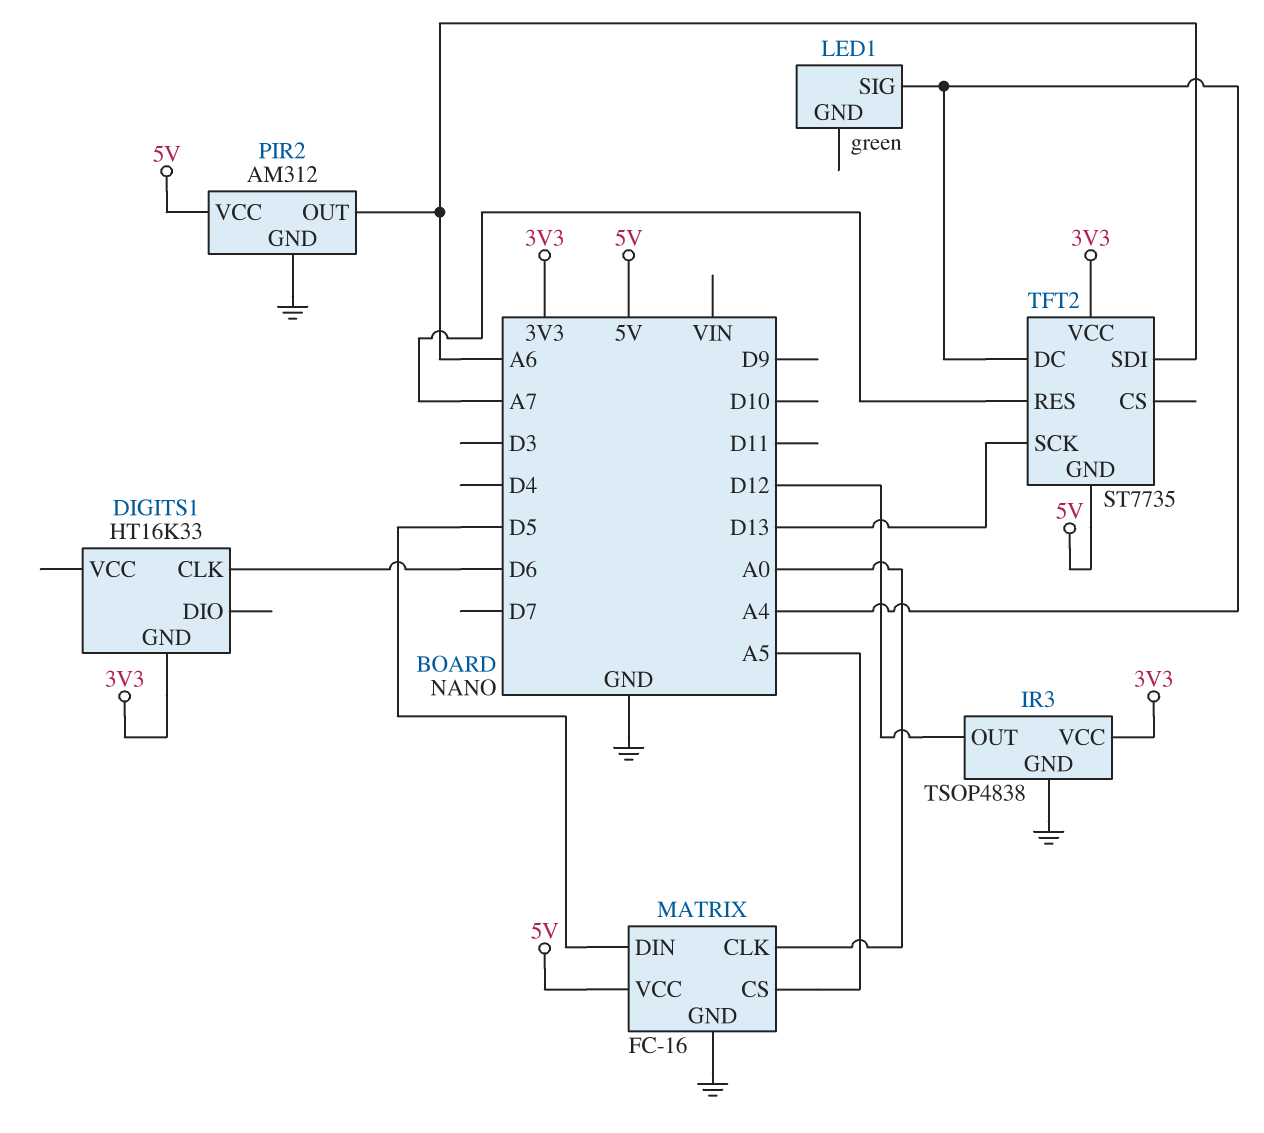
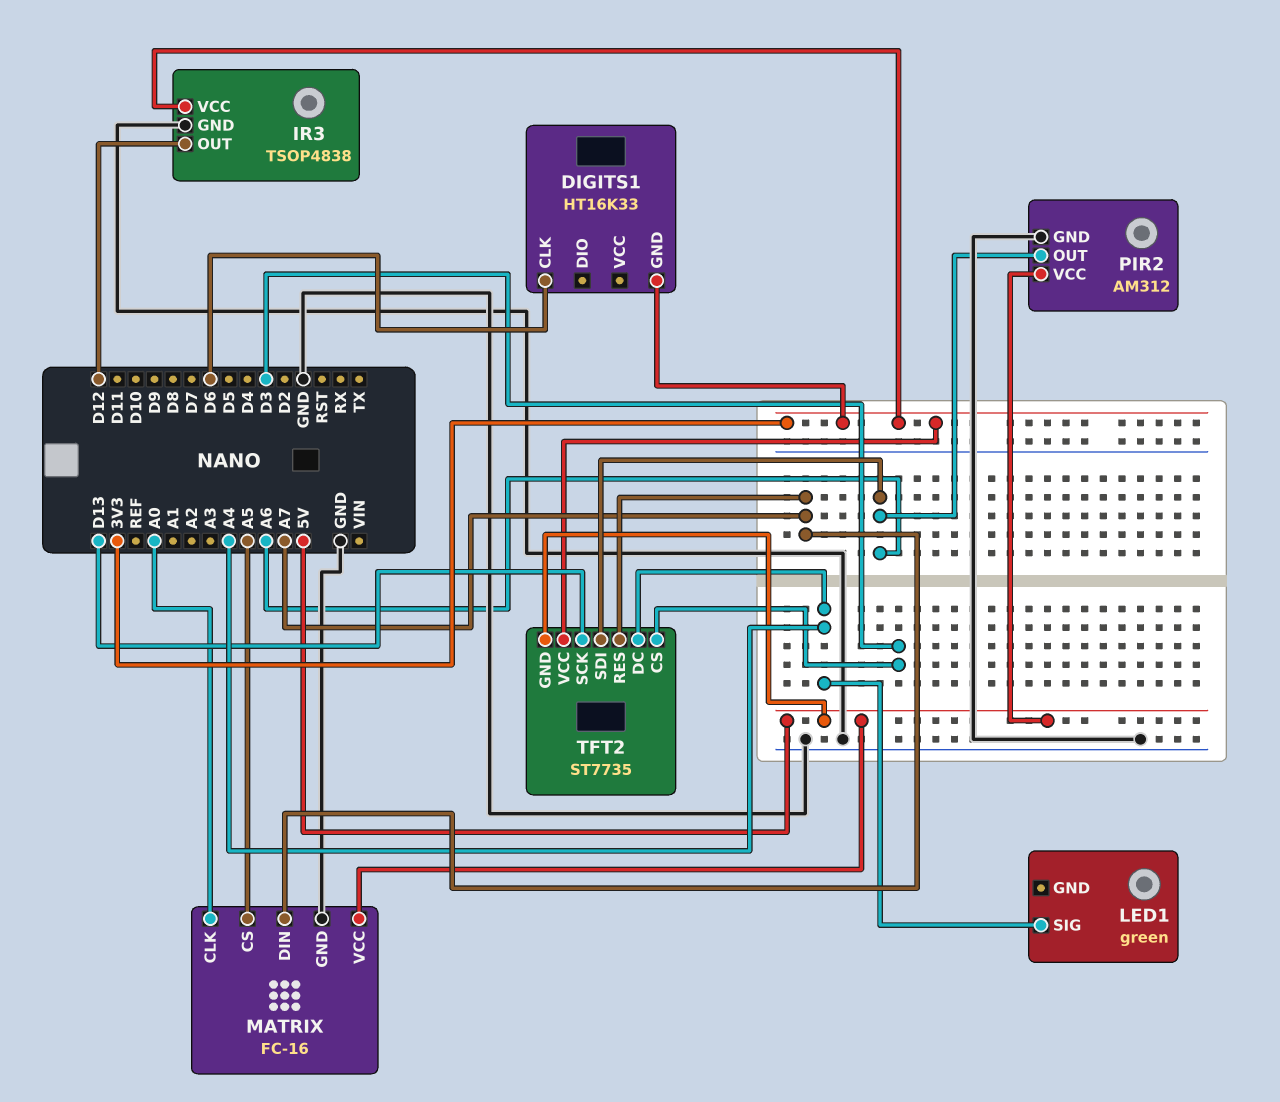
MATRIX pin DIN: D5 -> A7
TFT2 pin CS: none -> D3

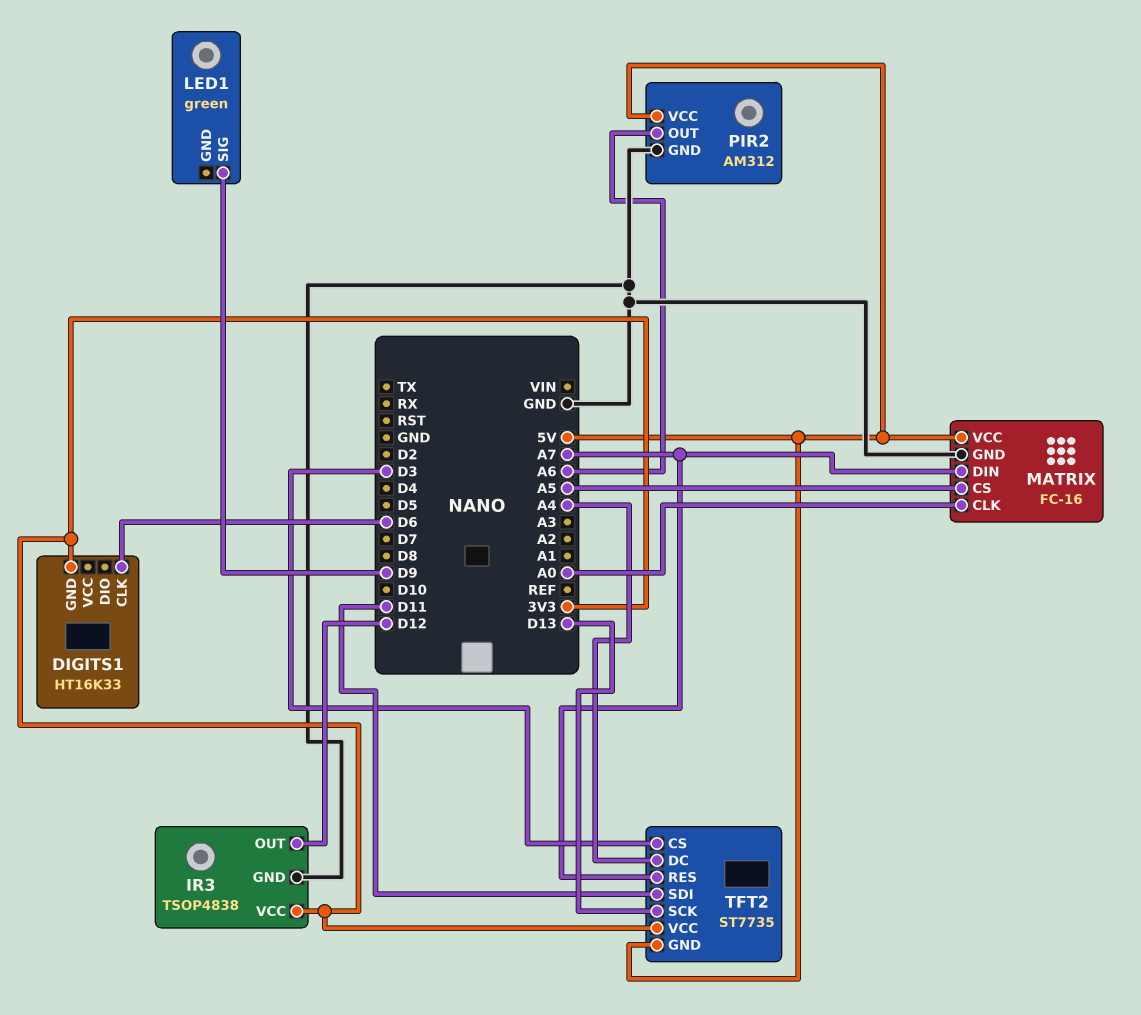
LED1 pin SIG: A4 -> D9
TFT2 pin SDI: A6 -> D11

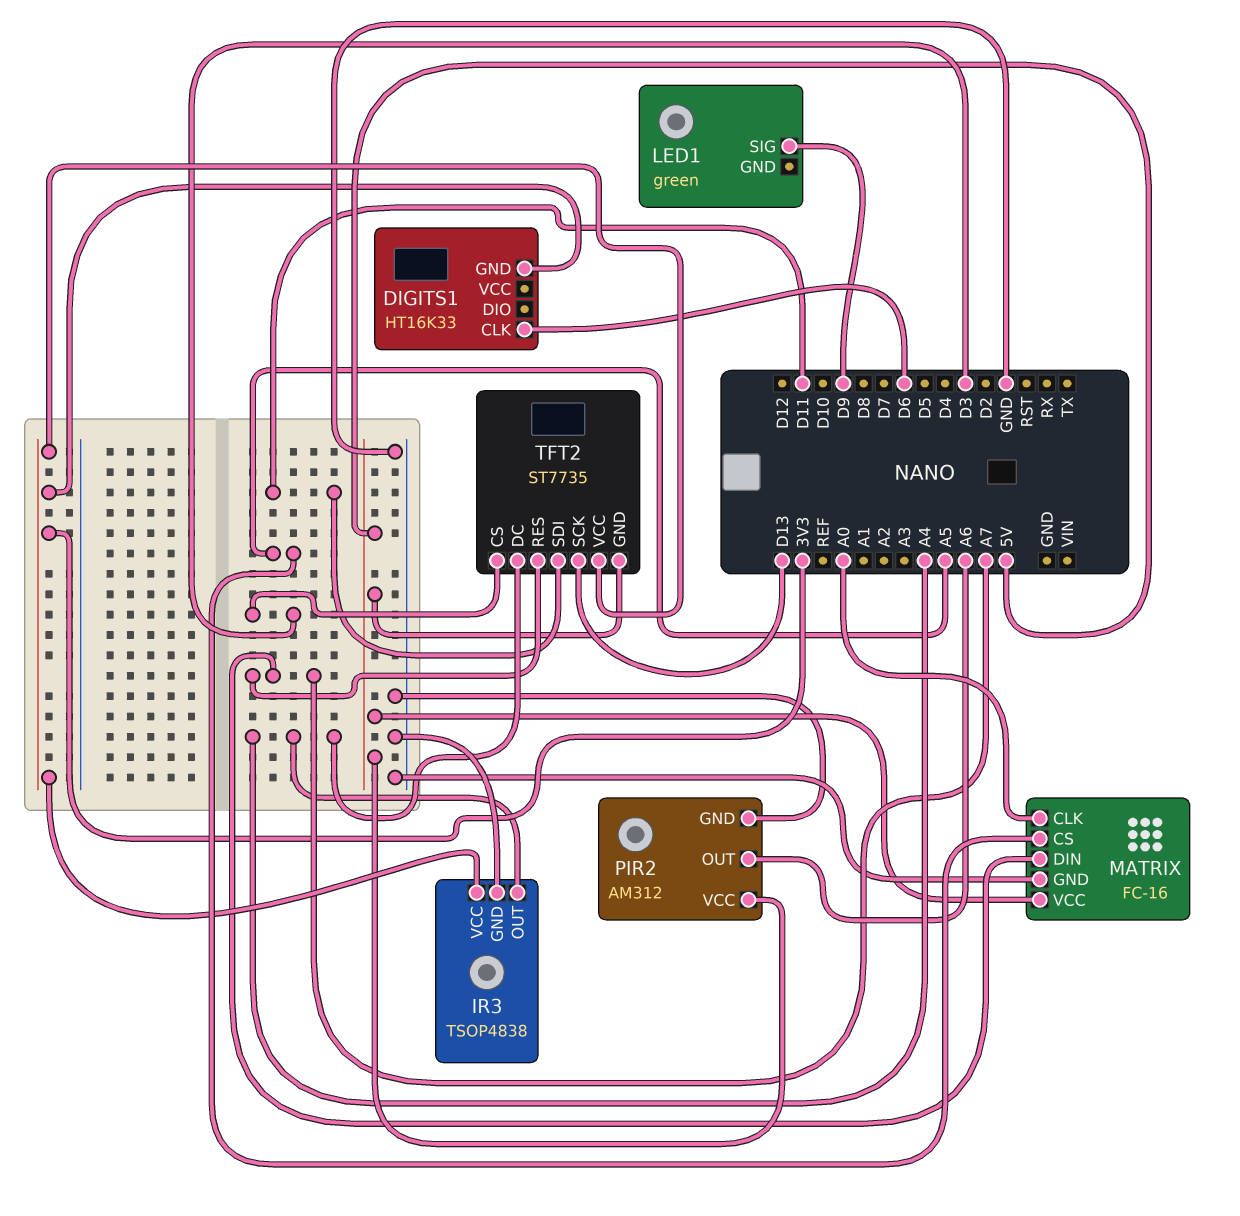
IR3 pin OUT: D12 -> A4

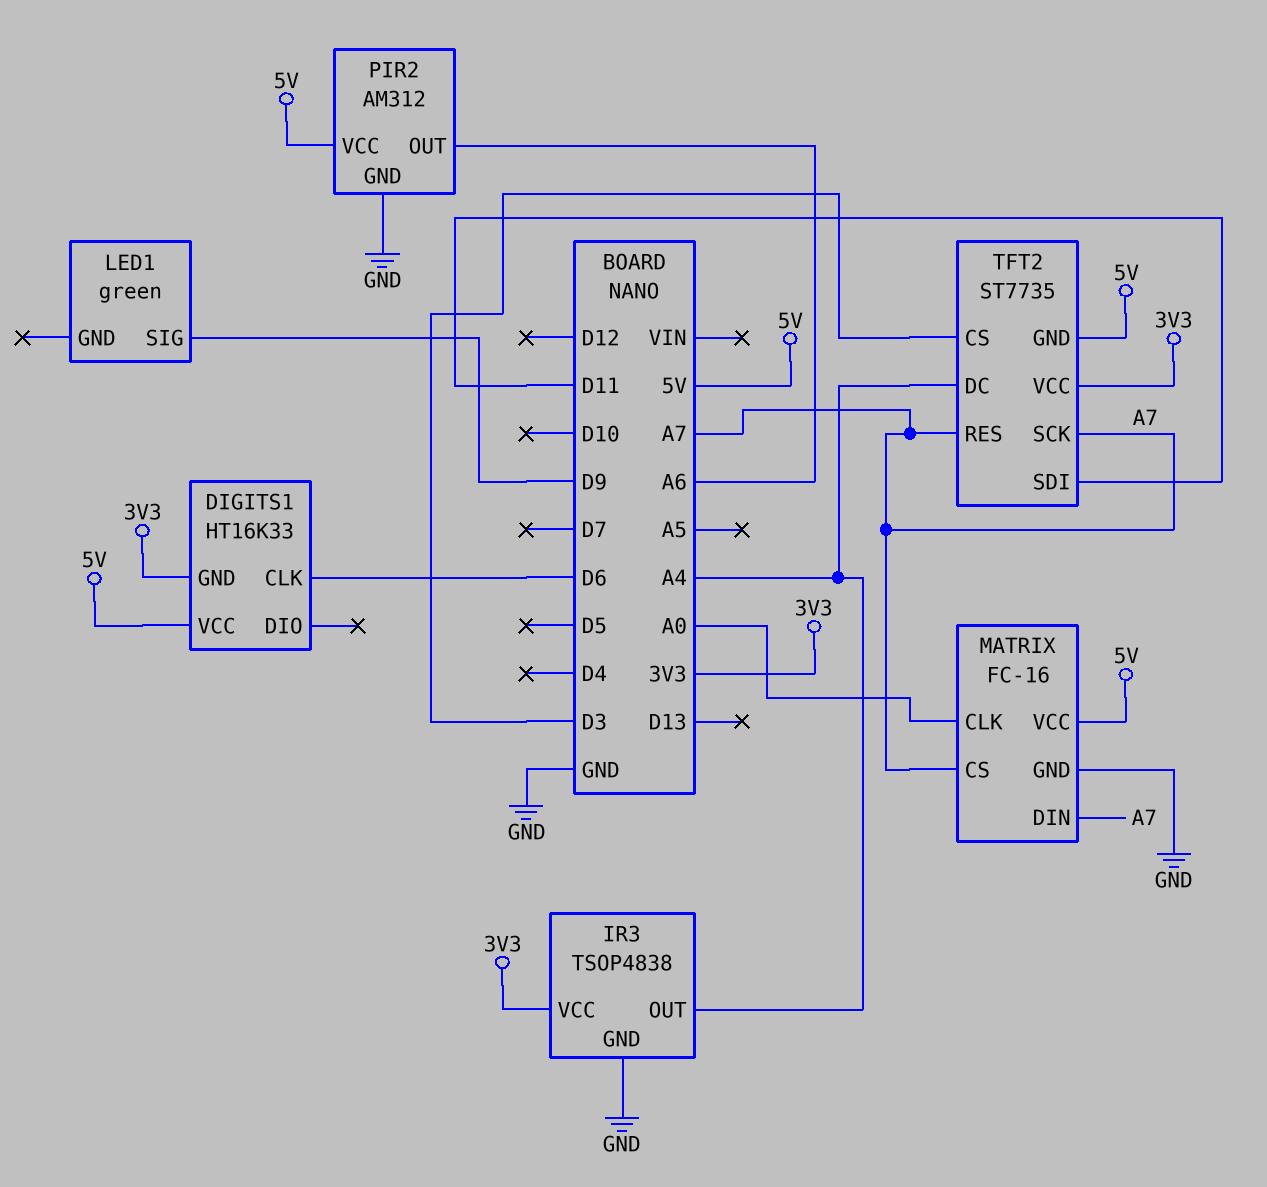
DIGITS1 pin VCC: none -> 5V
MATRIX pin CS: A5 -> A7
TFT2 pin SCK: D13 -> A7

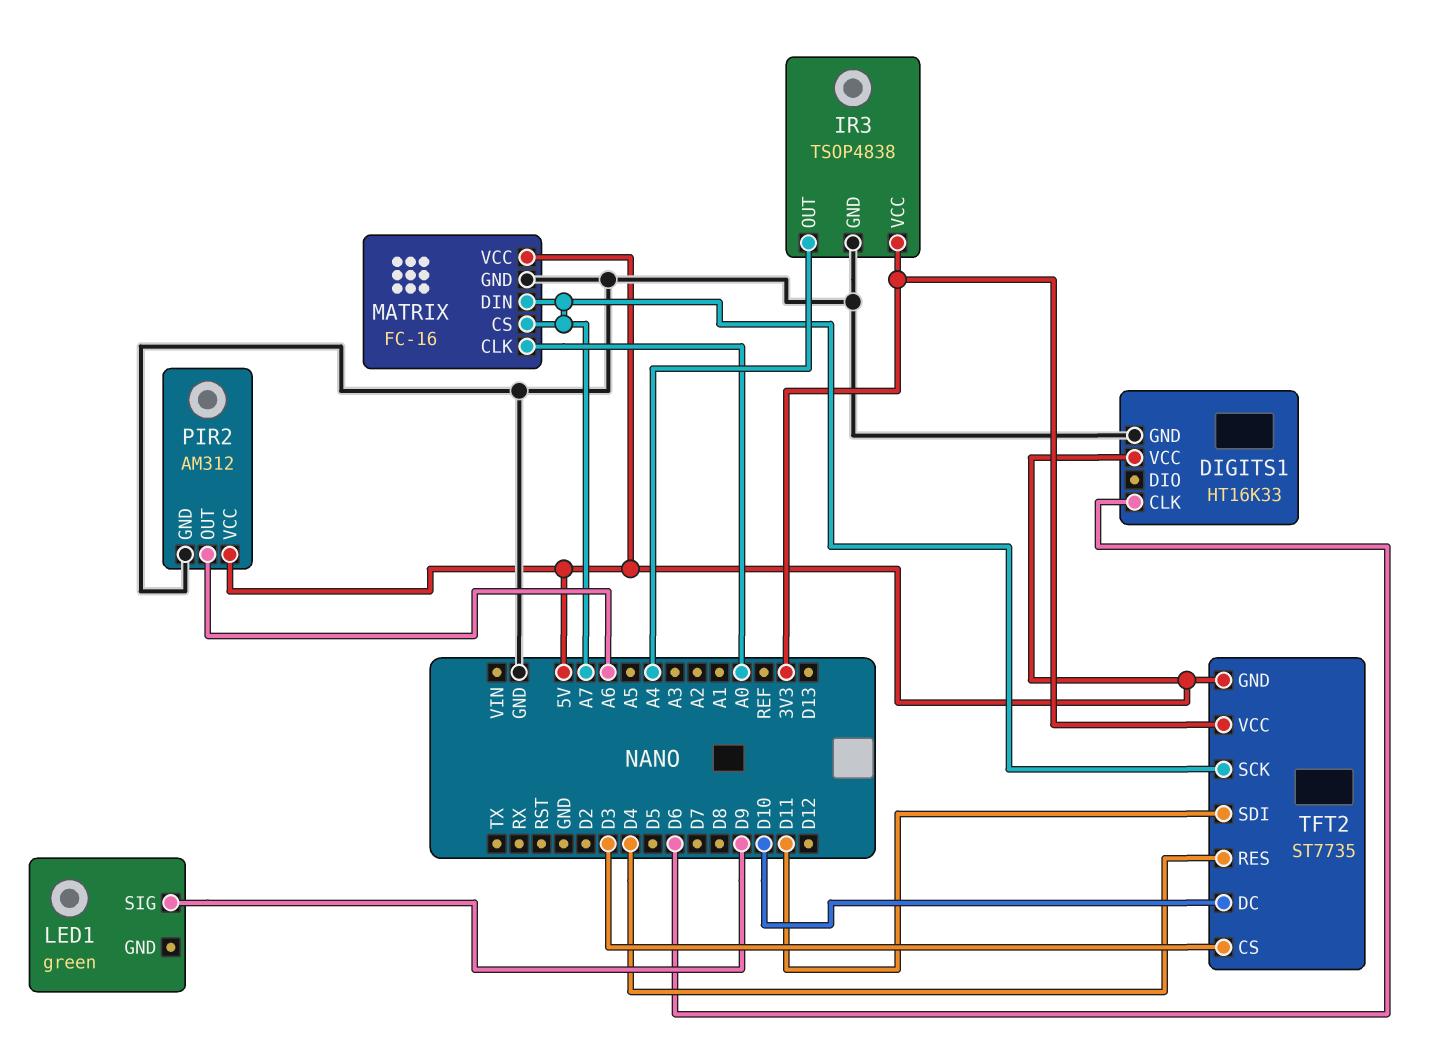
DIGITS1 pin GND: 3V3 -> GND
TFT2 pin DC: A4 -> D10
TFT2 pin RES: A7 -> D4

